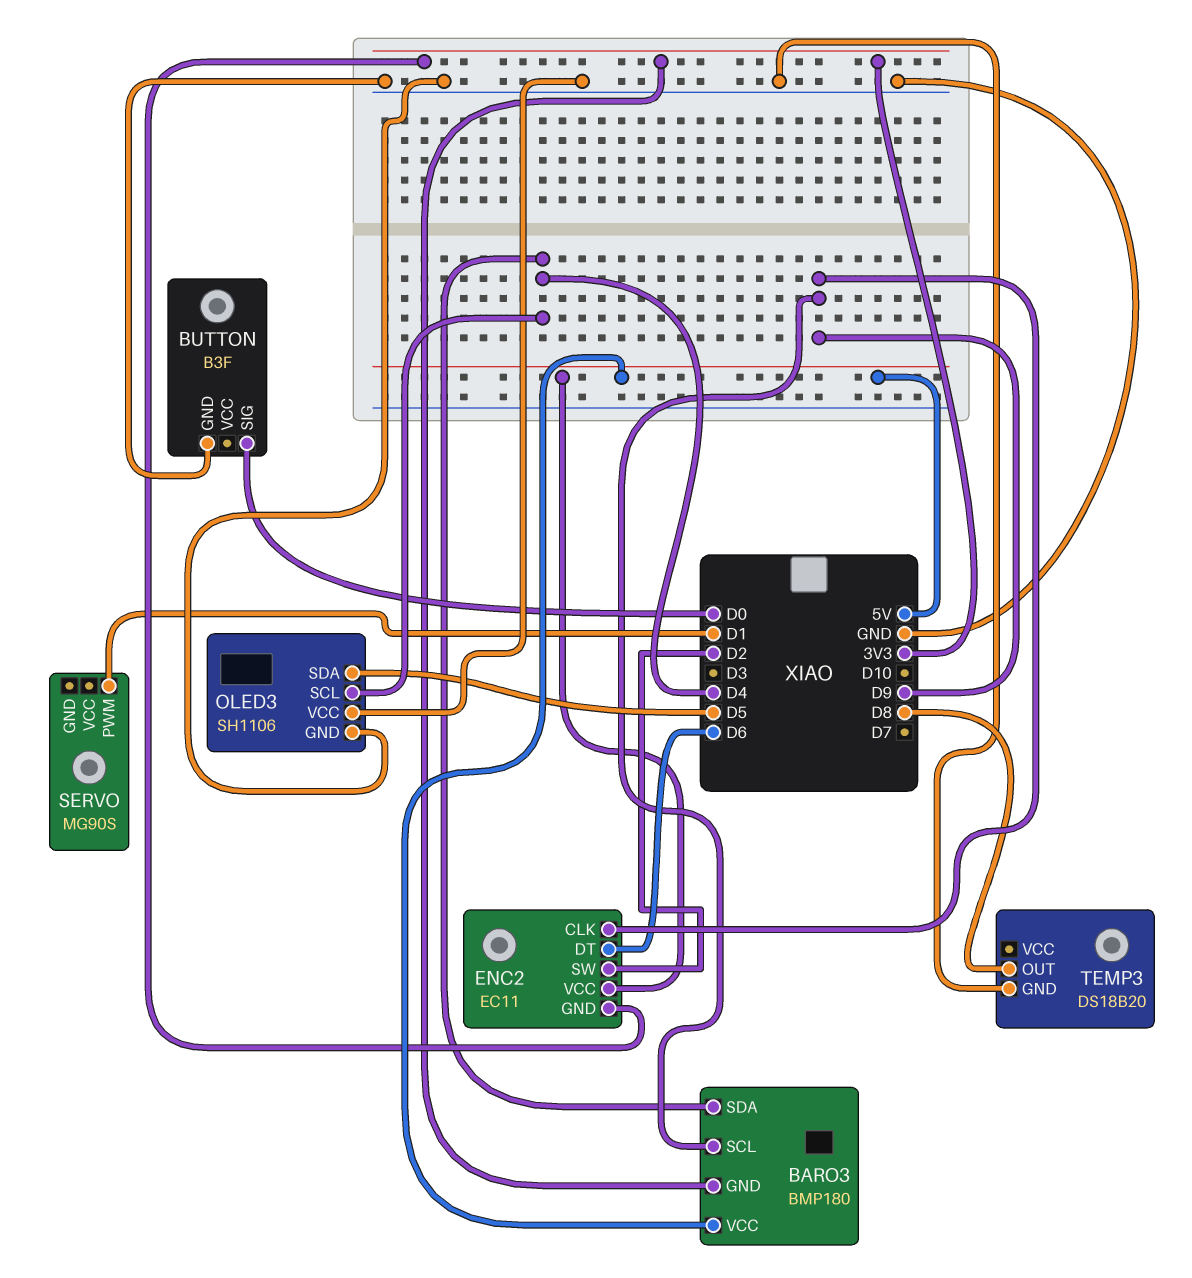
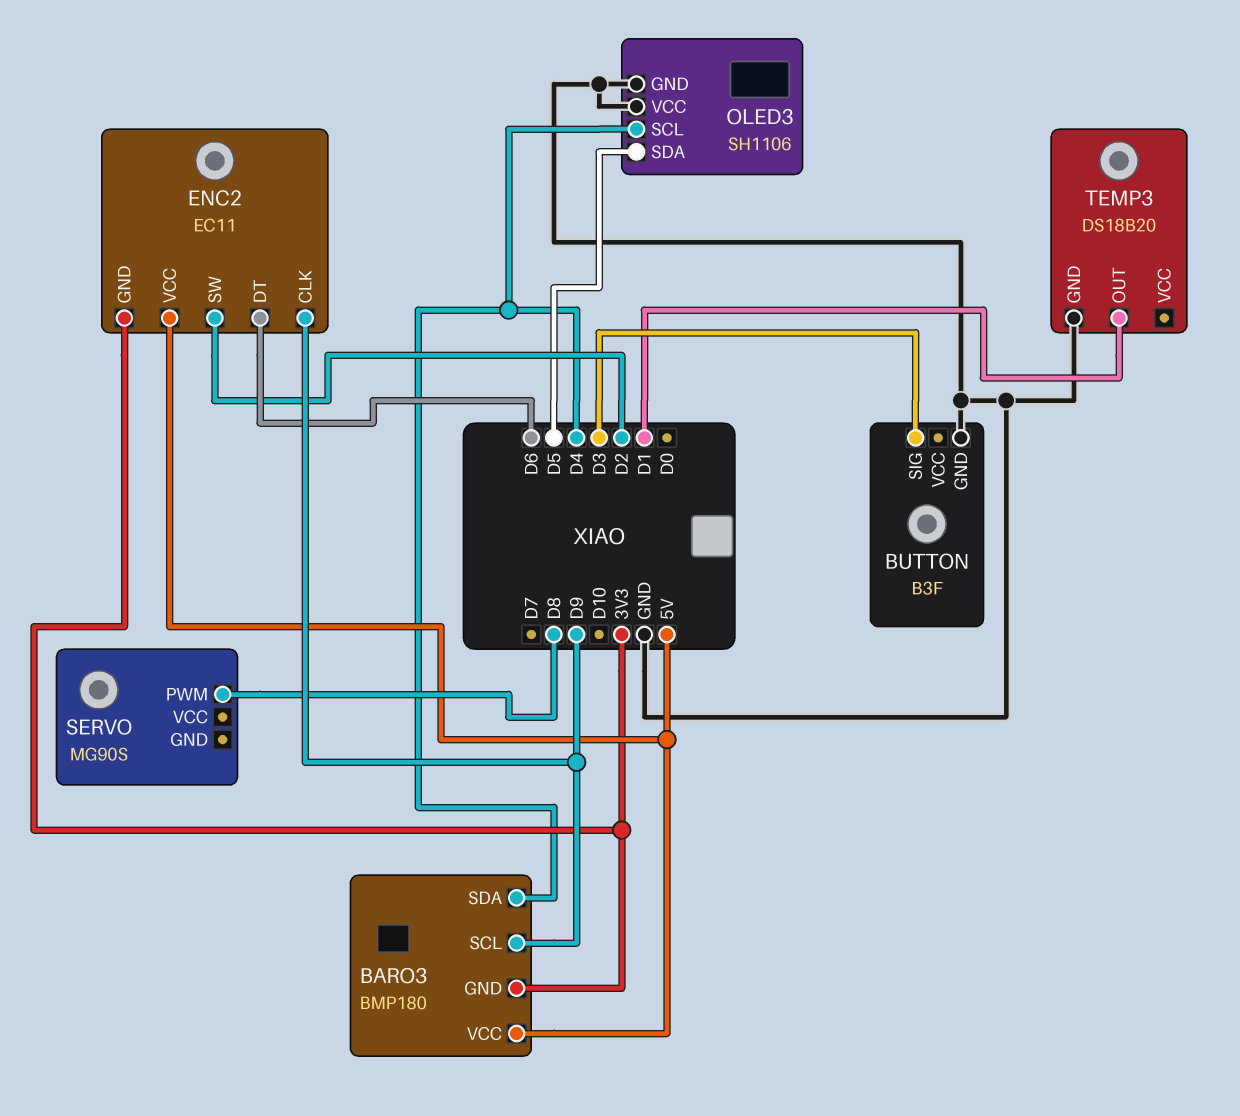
BUTTON pin SIG: D0 -> D3
SERVO pin PWM: D1 -> D8
TEMP3 pin OUT: D8 -> D1

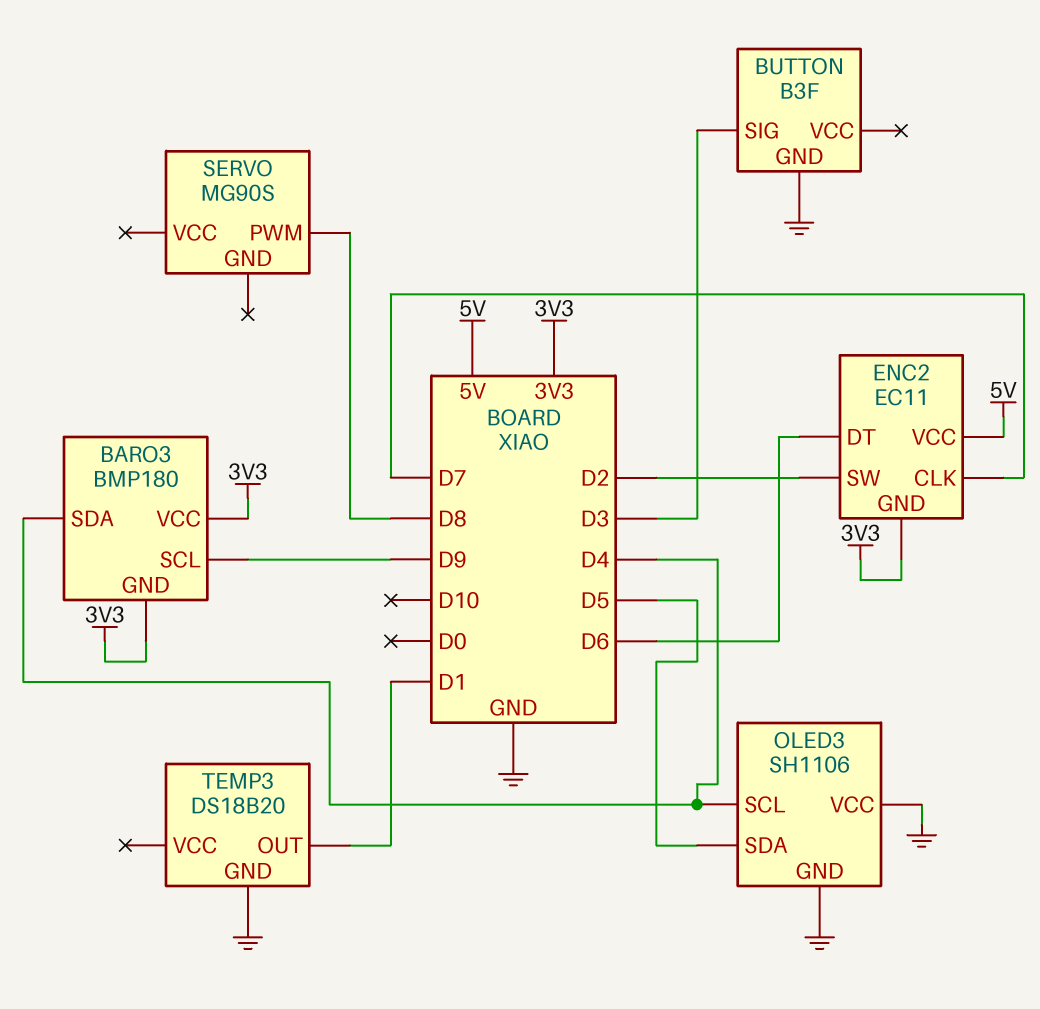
BARO3 pin VCC: 5V -> 3V3
ENC2 pin CLK: D9 -> D7

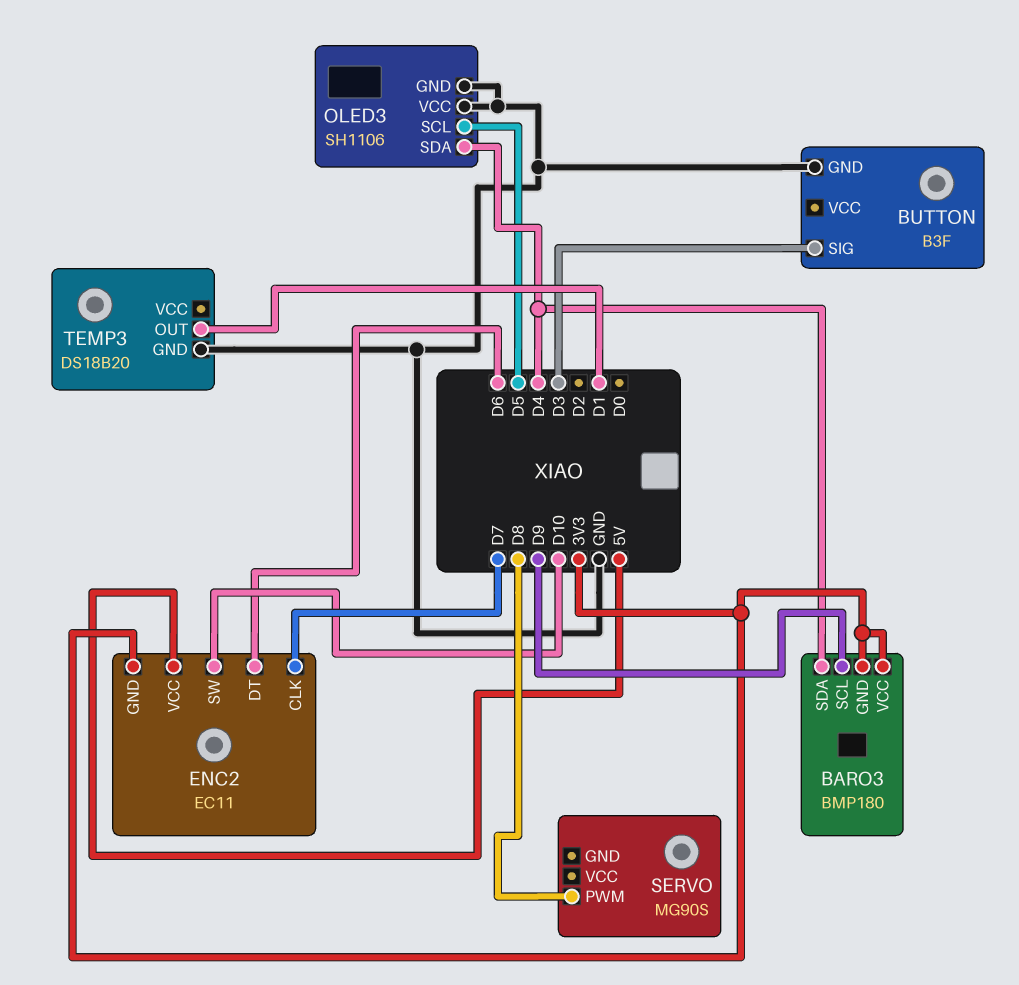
ENC2 pin SW: D2 -> D10
OLED3 pin SCL: D4 -> D5
OLED3 pin SDA: D5 -> D4

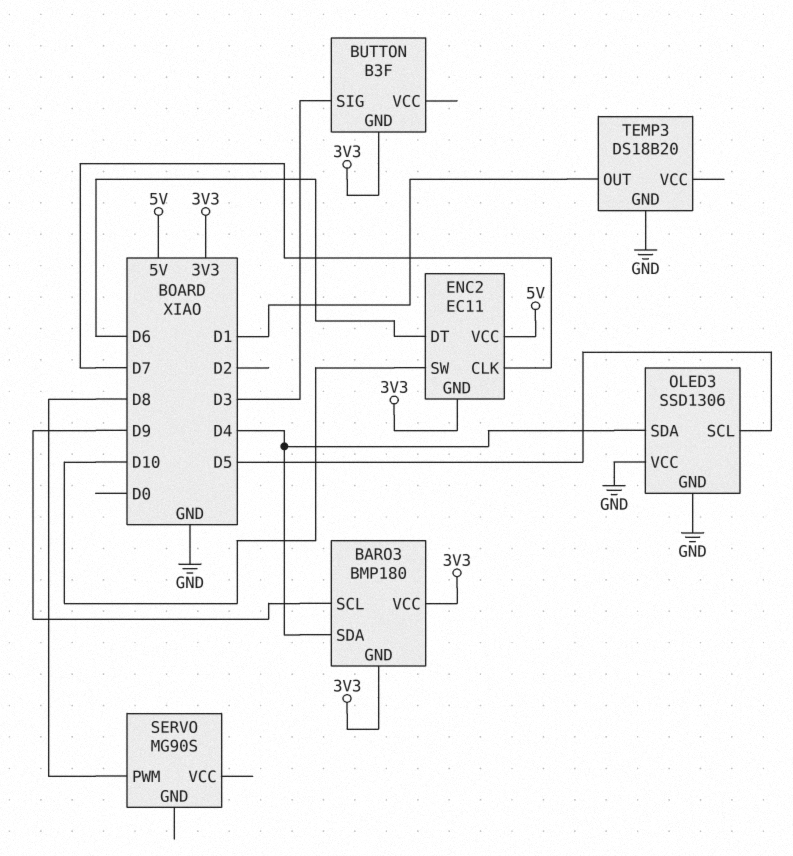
BUTTON pin GND: GND -> 3V3
OLED3: SH1106 -> SSD1306

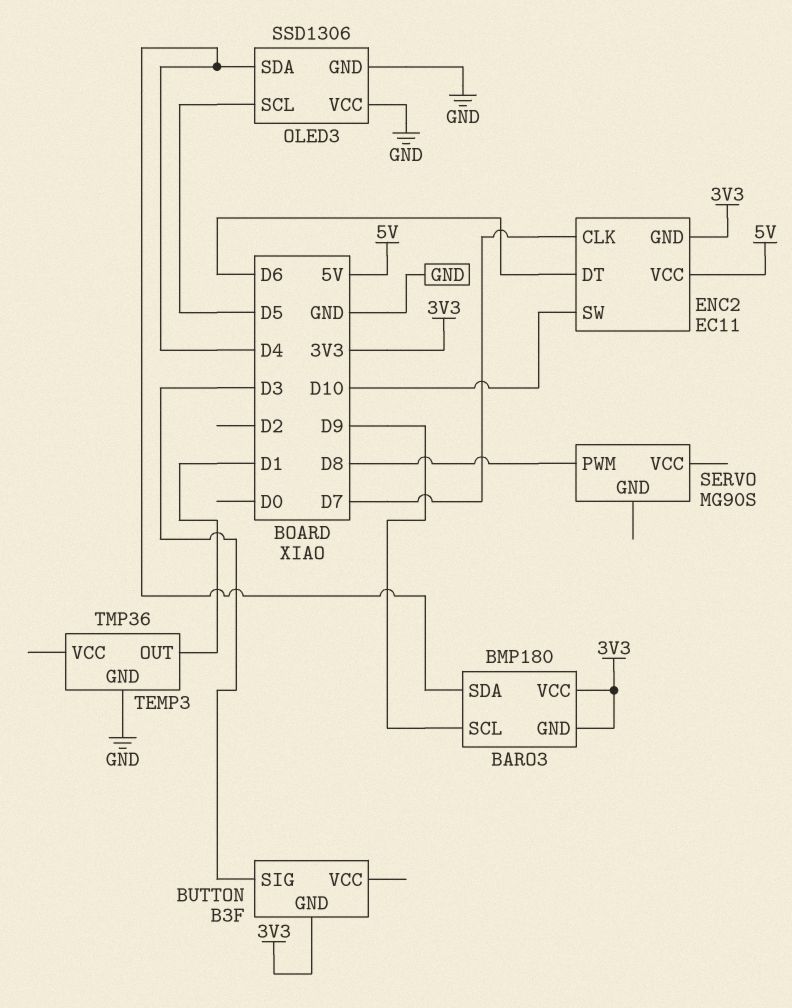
TEMP3: DS18B20 -> TMP36

